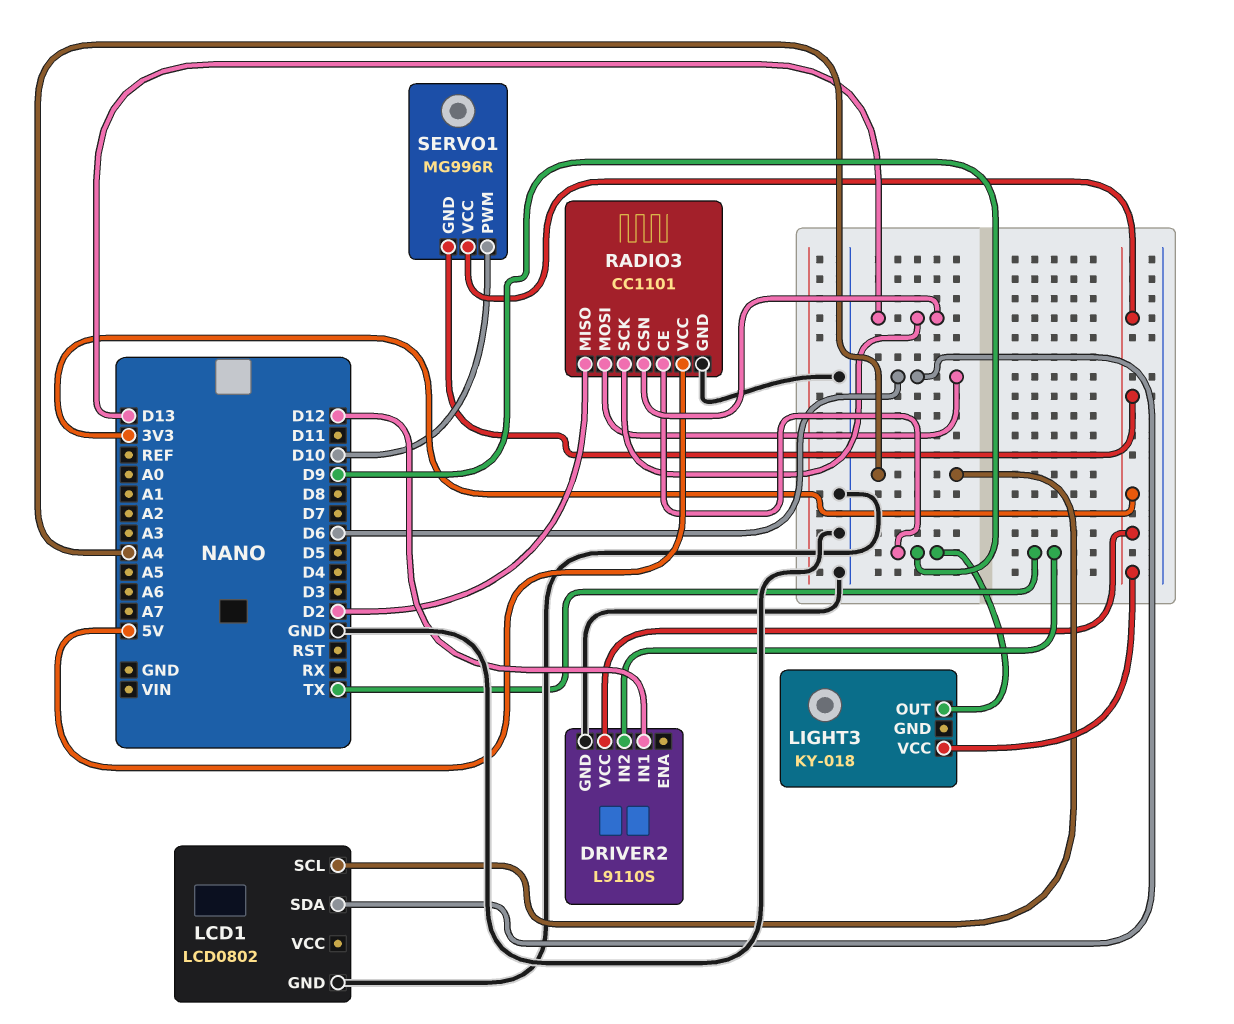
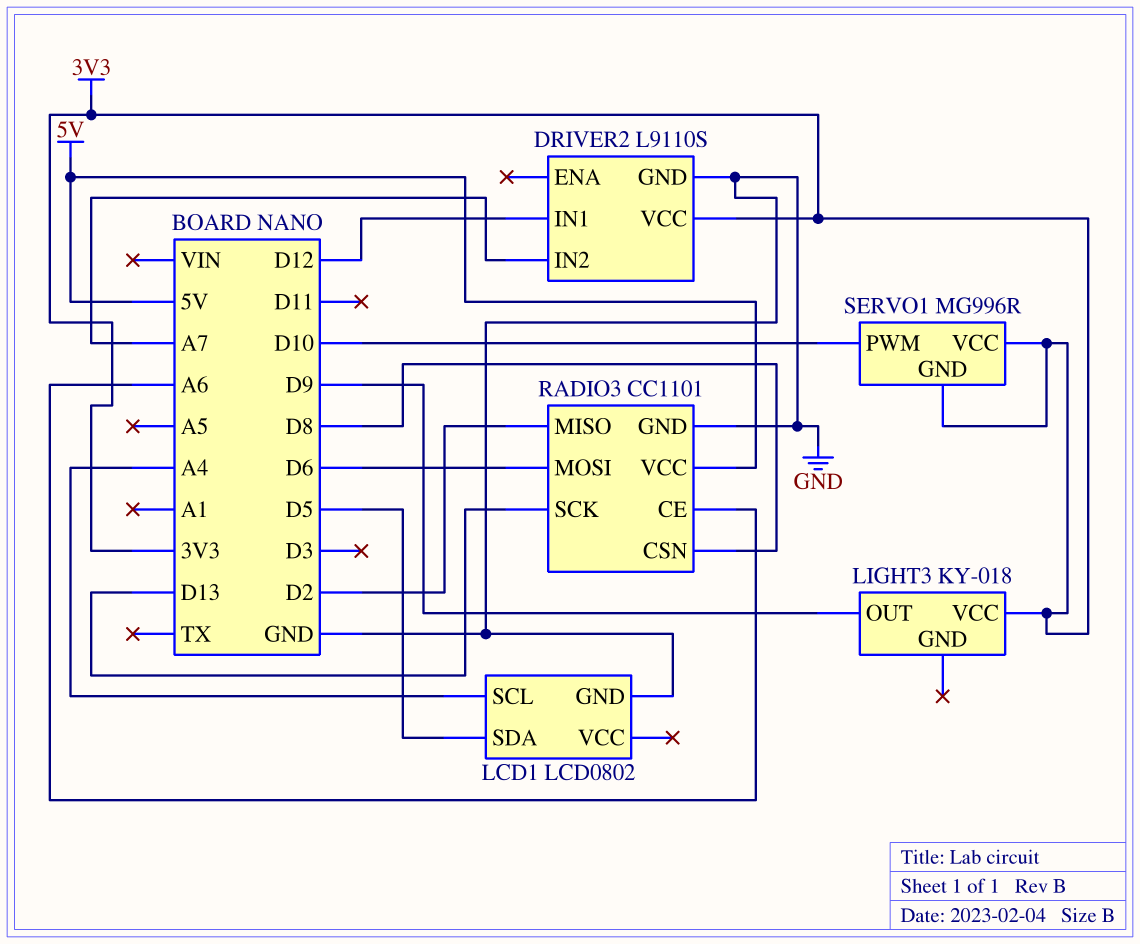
DRIVER2 pin IN2: TX -> A7
LCD1 pin SDA: D6 -> D5
RADIO3 pin CE: D9 -> A6
RADIO3 pin CSN: D13 -> D8

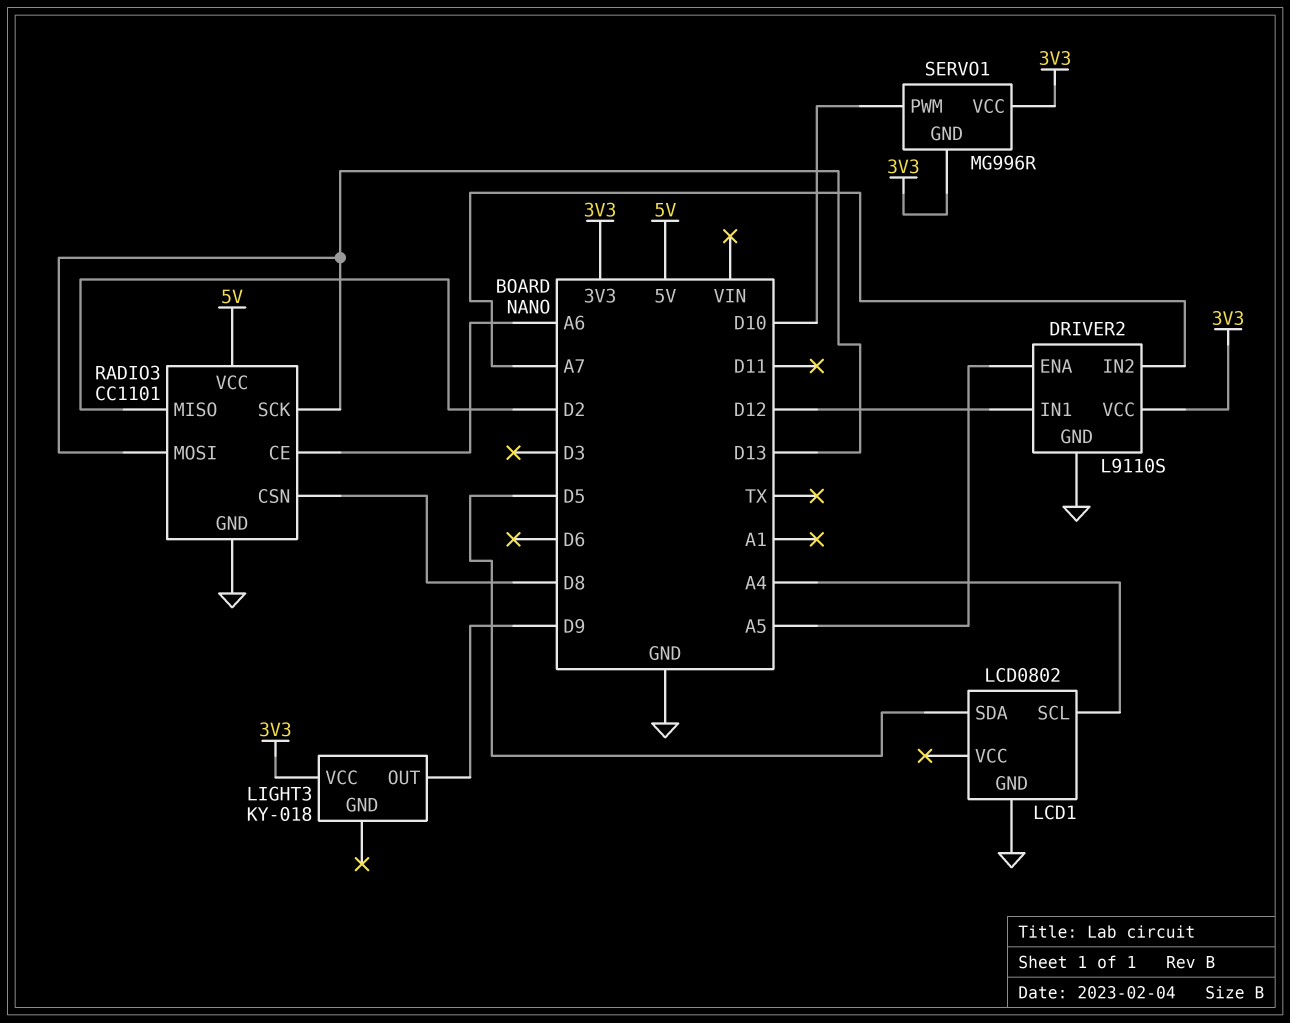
DRIVER2 pin ENA: none -> A5
RADIO3 pin MOSI: D6 -> D13

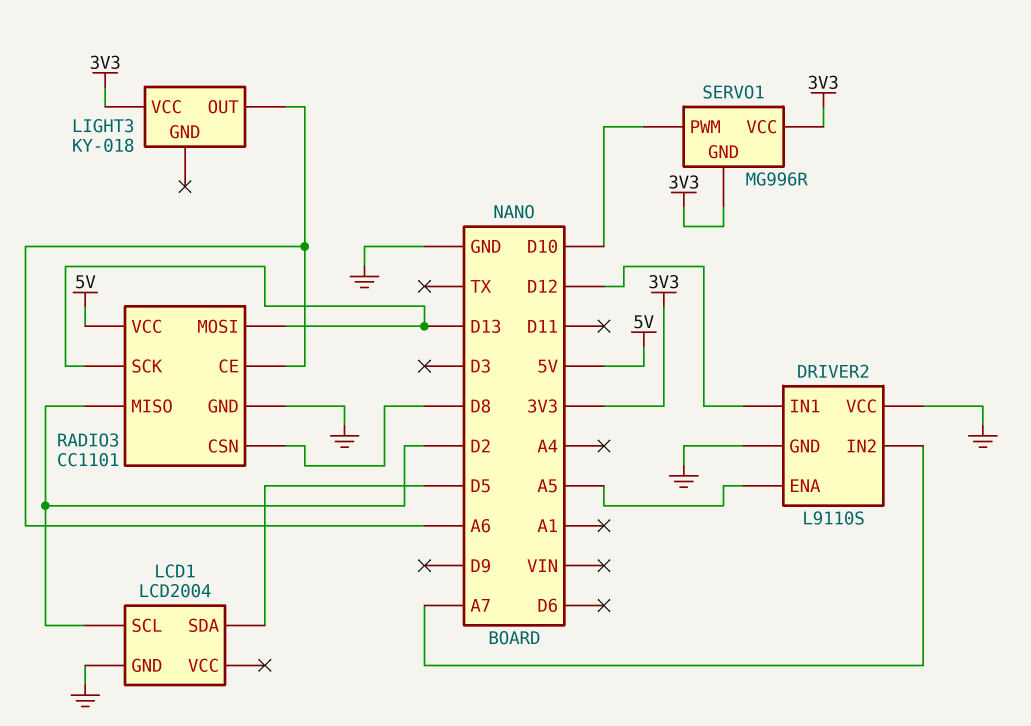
DRIVER2 pin VCC: 3V3 -> GND
LCD1: LCD0802 -> LCD2004
LCD1 pin SCL: A4 -> D2
LIGHT3 pin OUT: D9 -> A6

